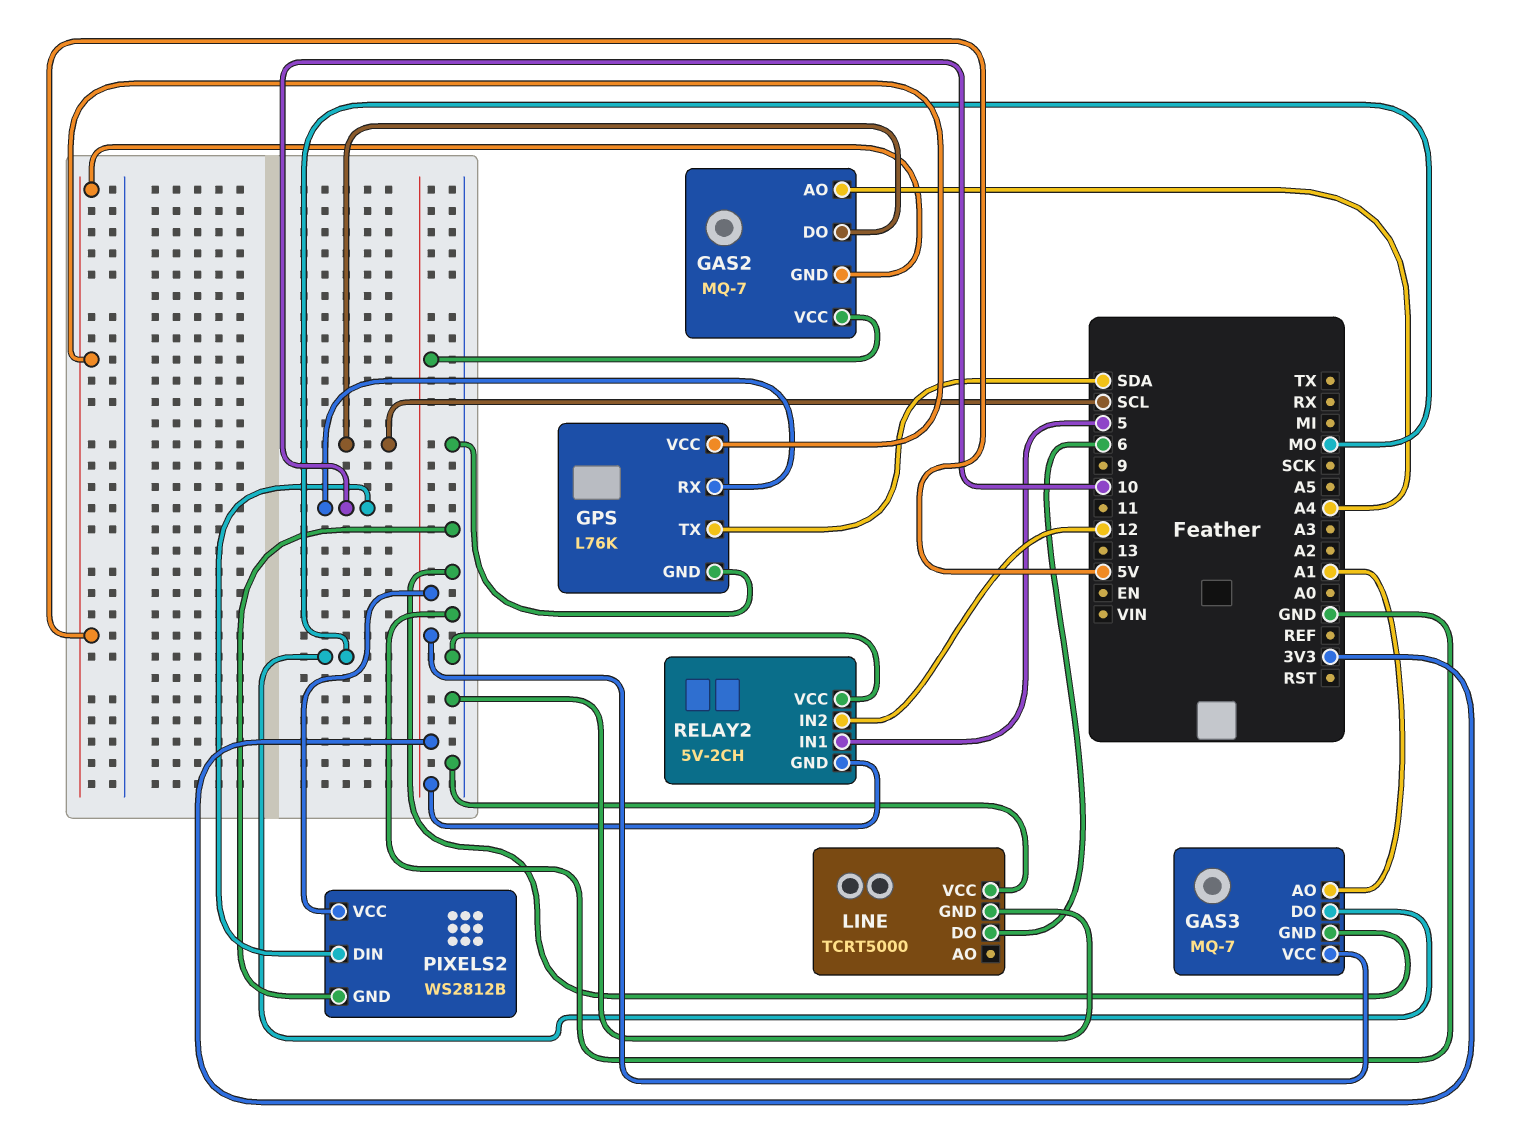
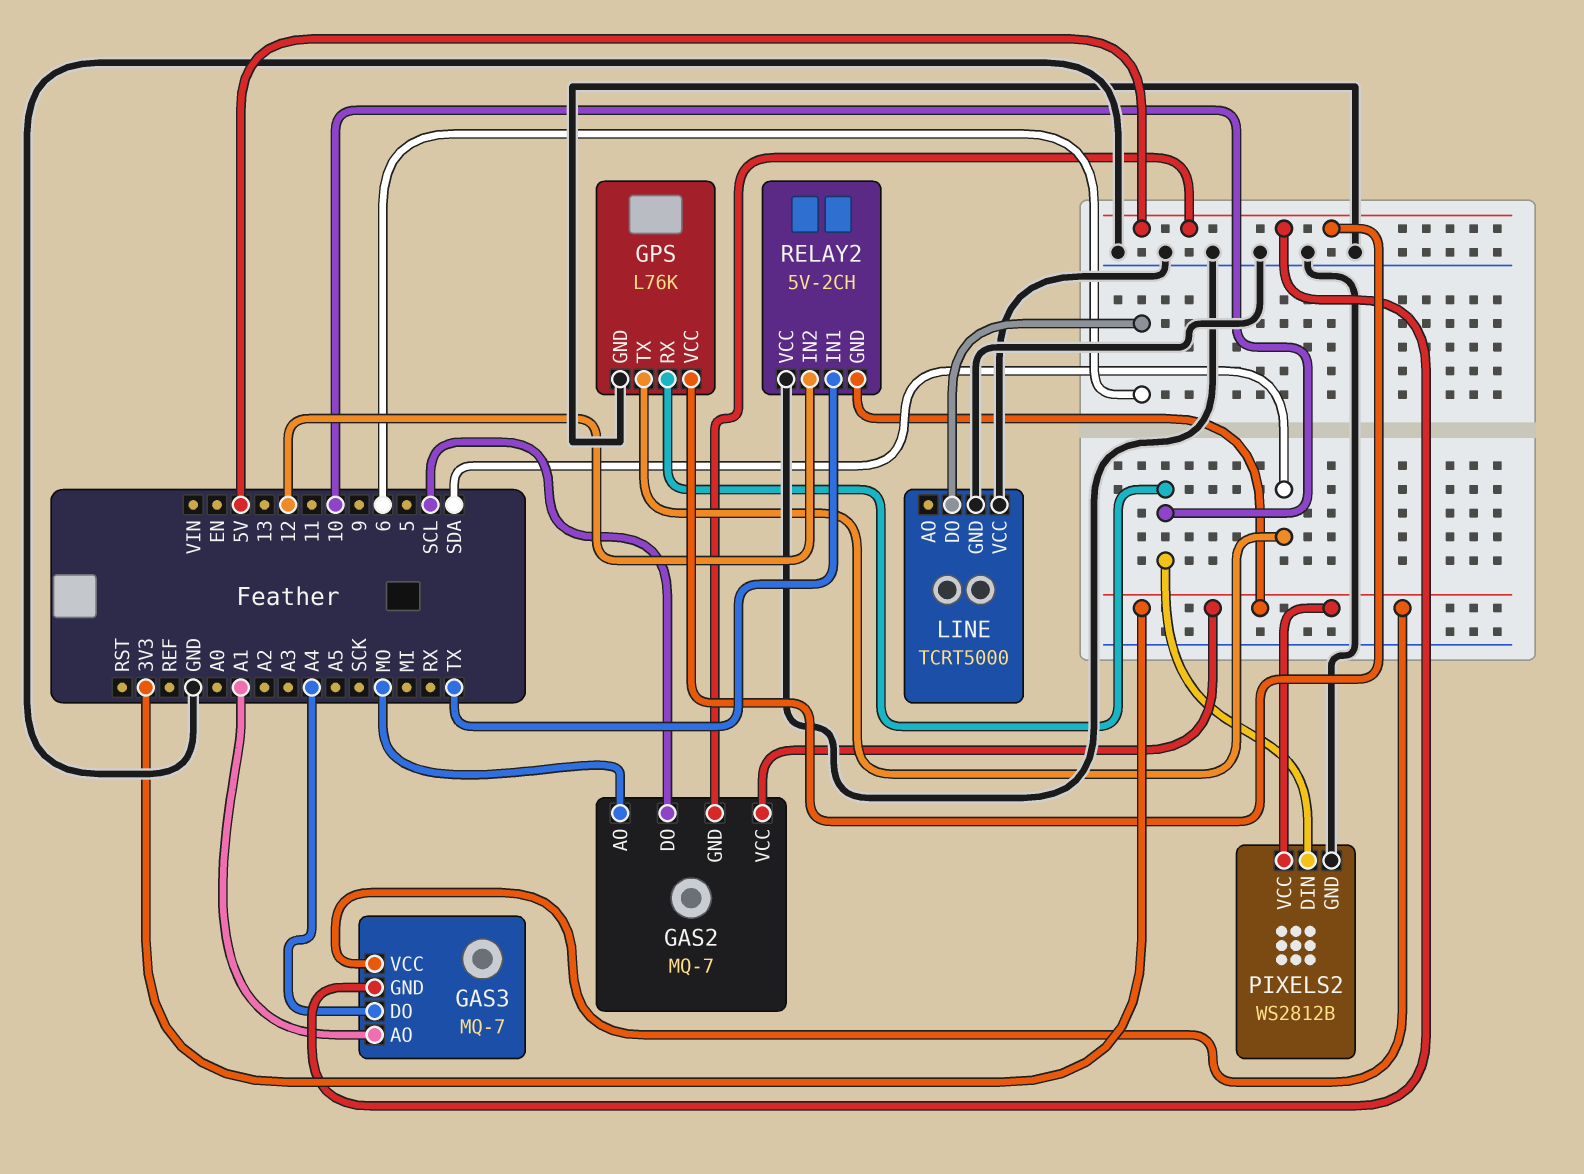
GAS2 pin AO: A4 -> MO
GAS3 pin DO: MO -> A4
GAS3 pin GND: GND -> 5V
RELAY2 pin IN1: 5 -> TX

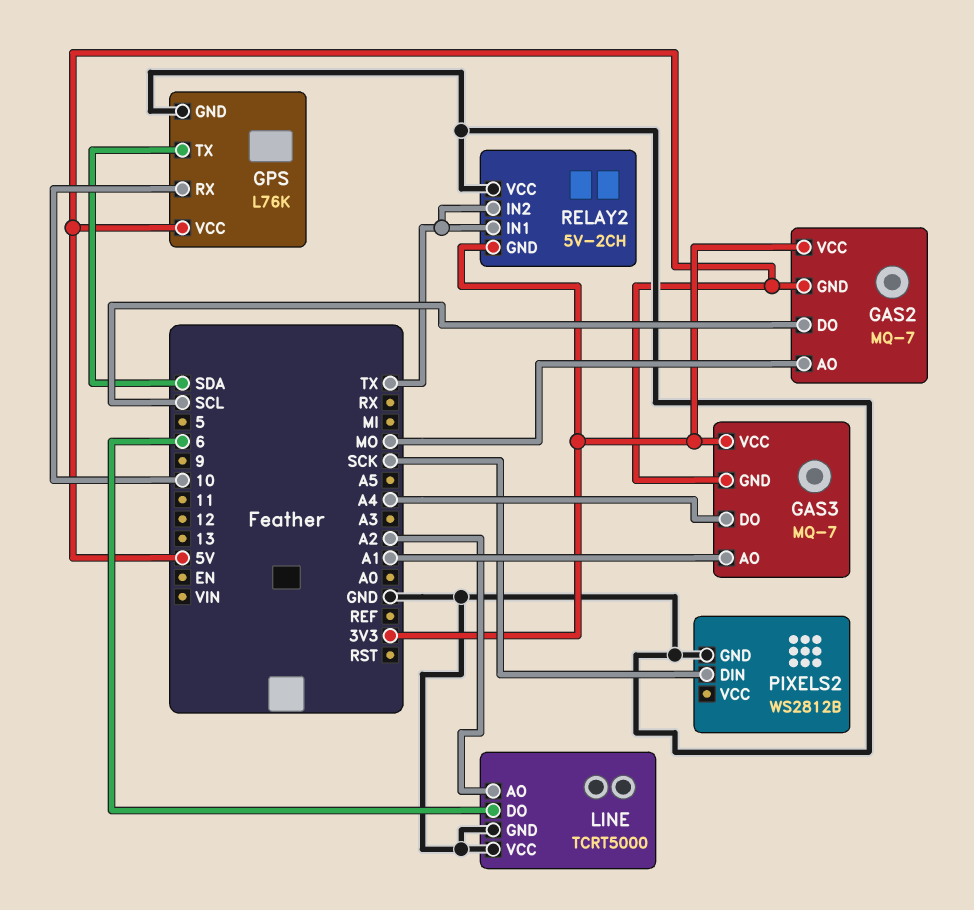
LINE pin AO: none -> A2
PIXELS2 pin DIN: 10 -> SCK
PIXELS2 pin VCC: 3V3 -> none
RELAY2 pin IN2: 12 -> TX

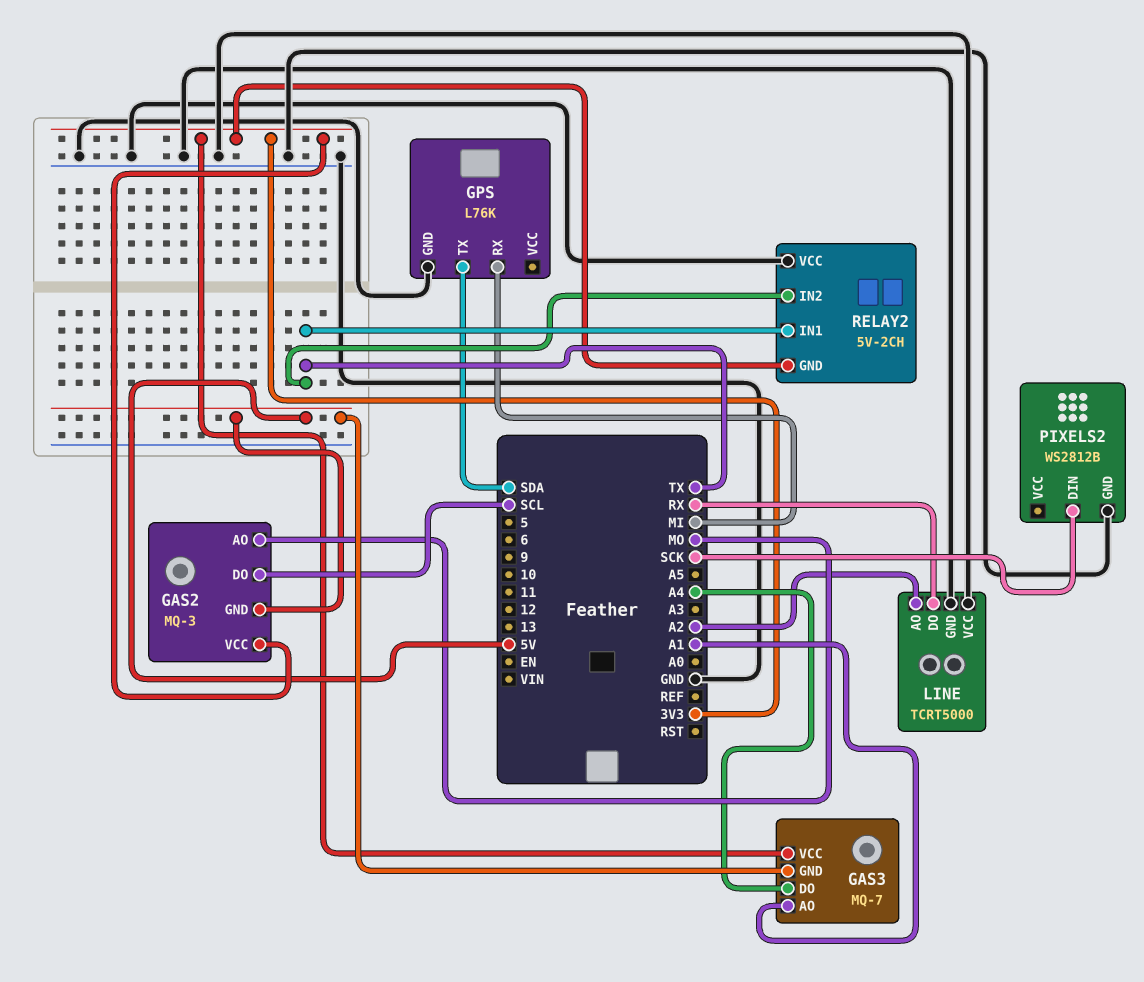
GAS2: MQ-7 -> MQ-3
GPS pin RX: 10 -> MI
GPS pin VCC: 5V -> none
LINE pin DO: 6 -> RX

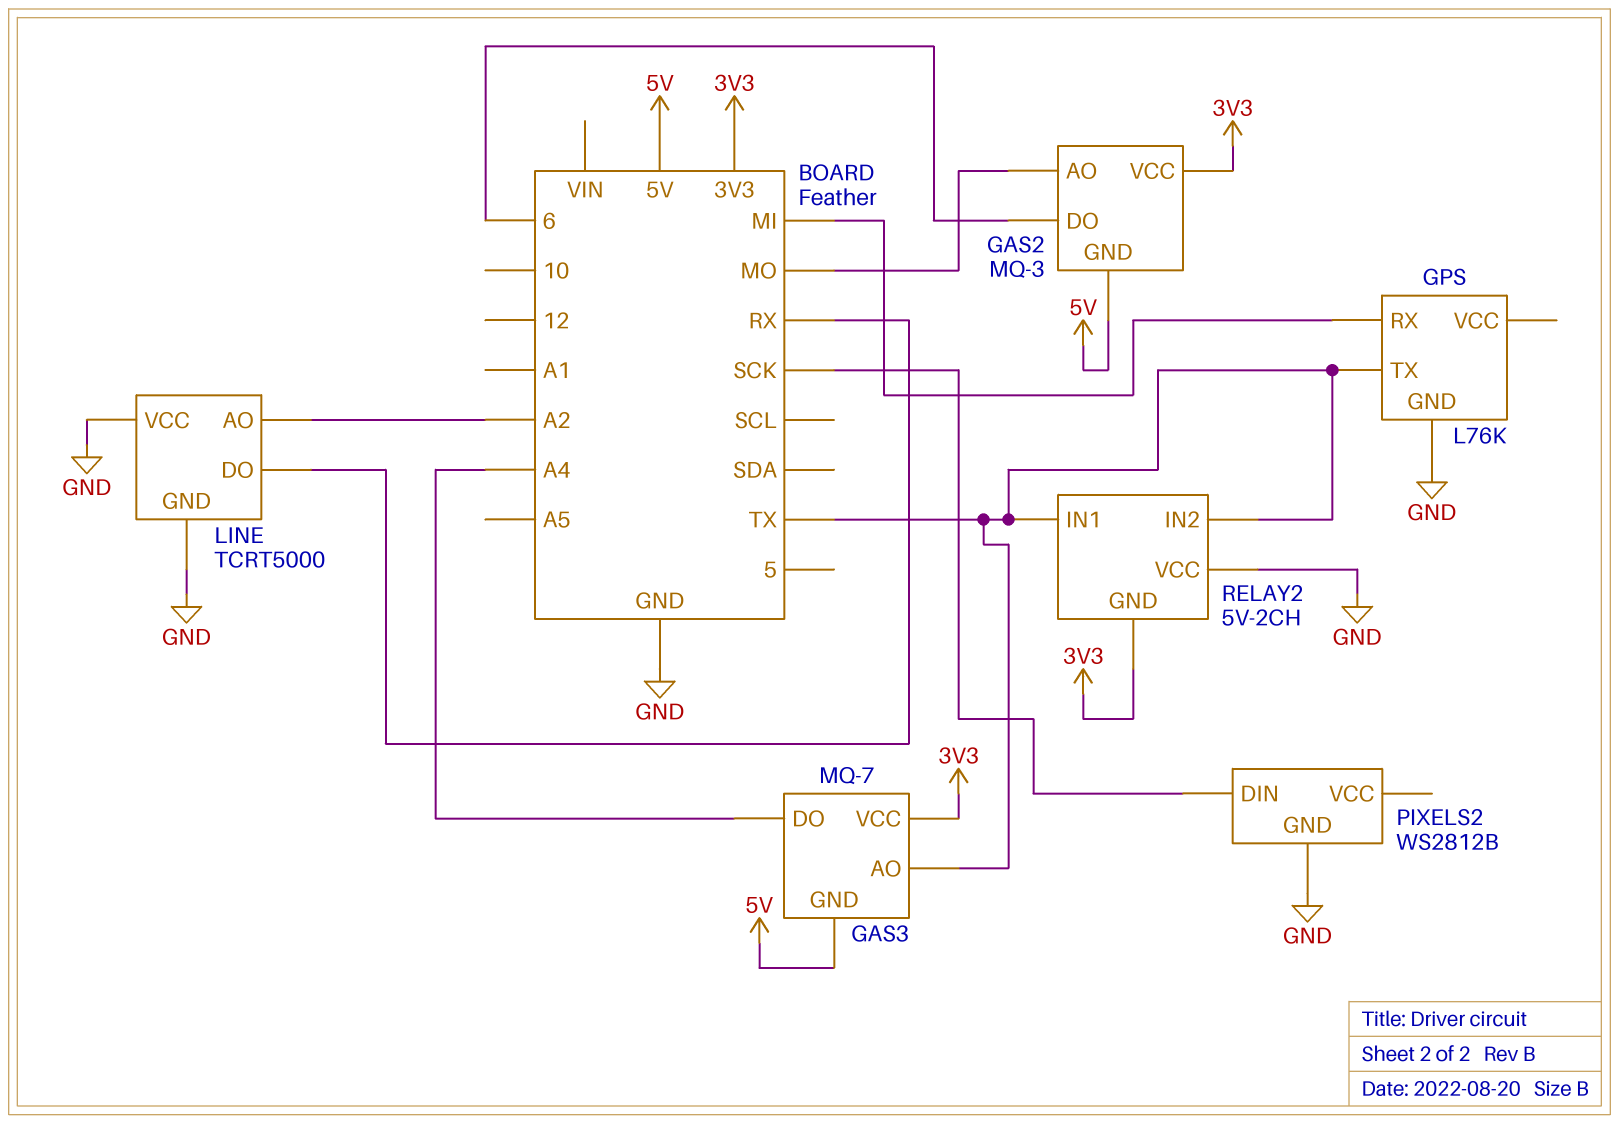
GAS2 pin DO: SCL -> 6
GAS3 pin AO: A1 -> TX
GPS pin TX: SDA -> TX

